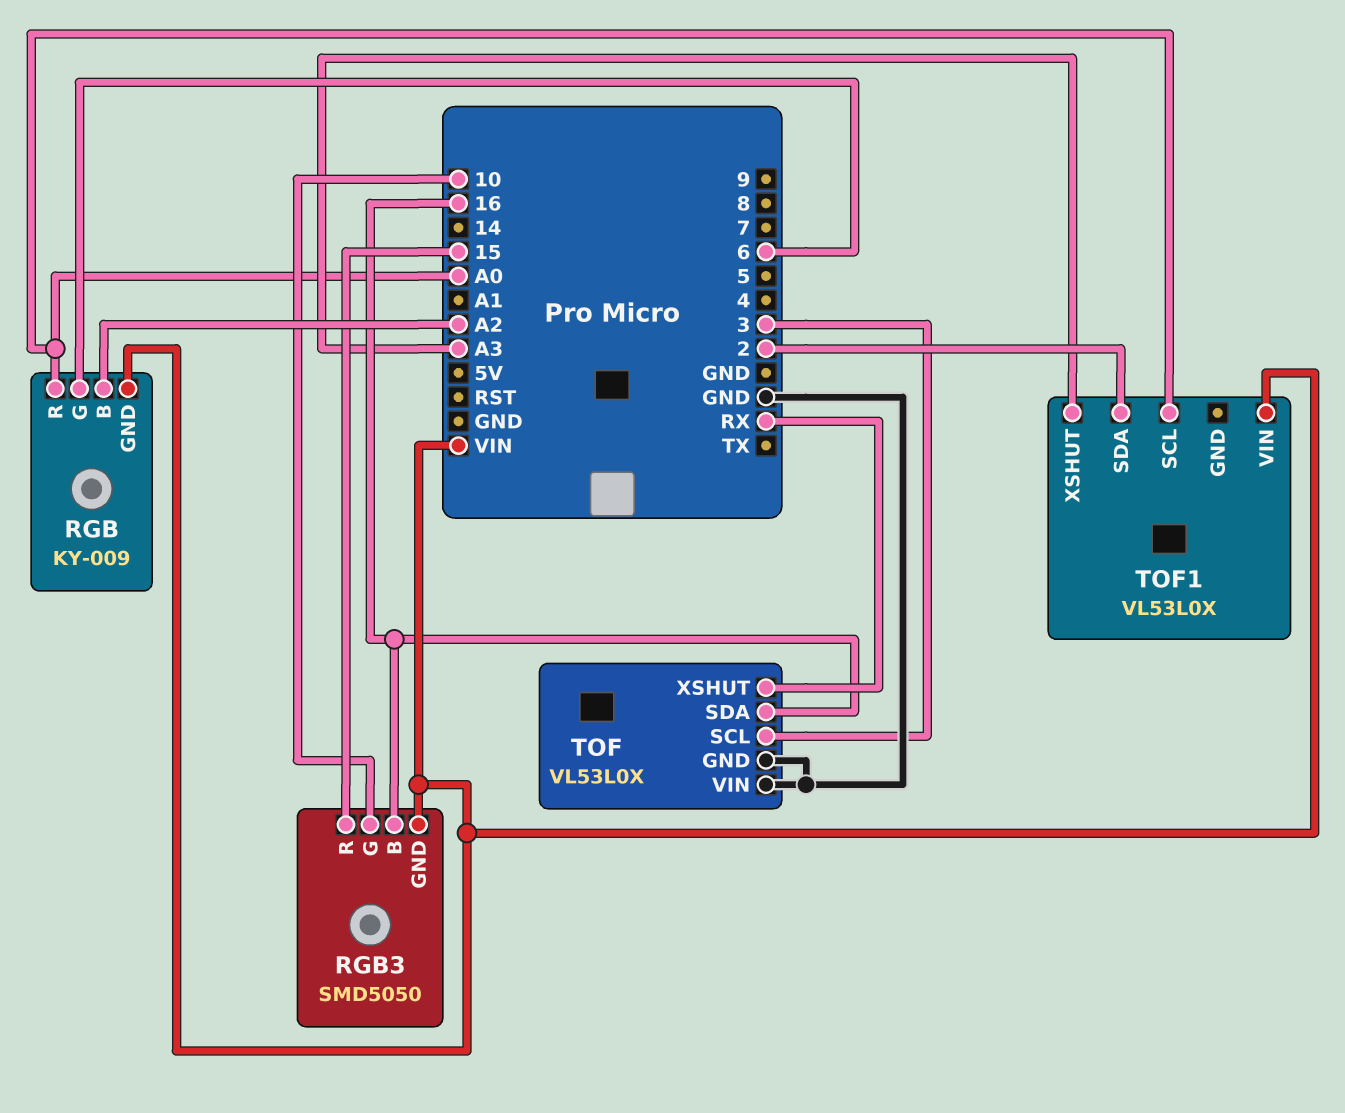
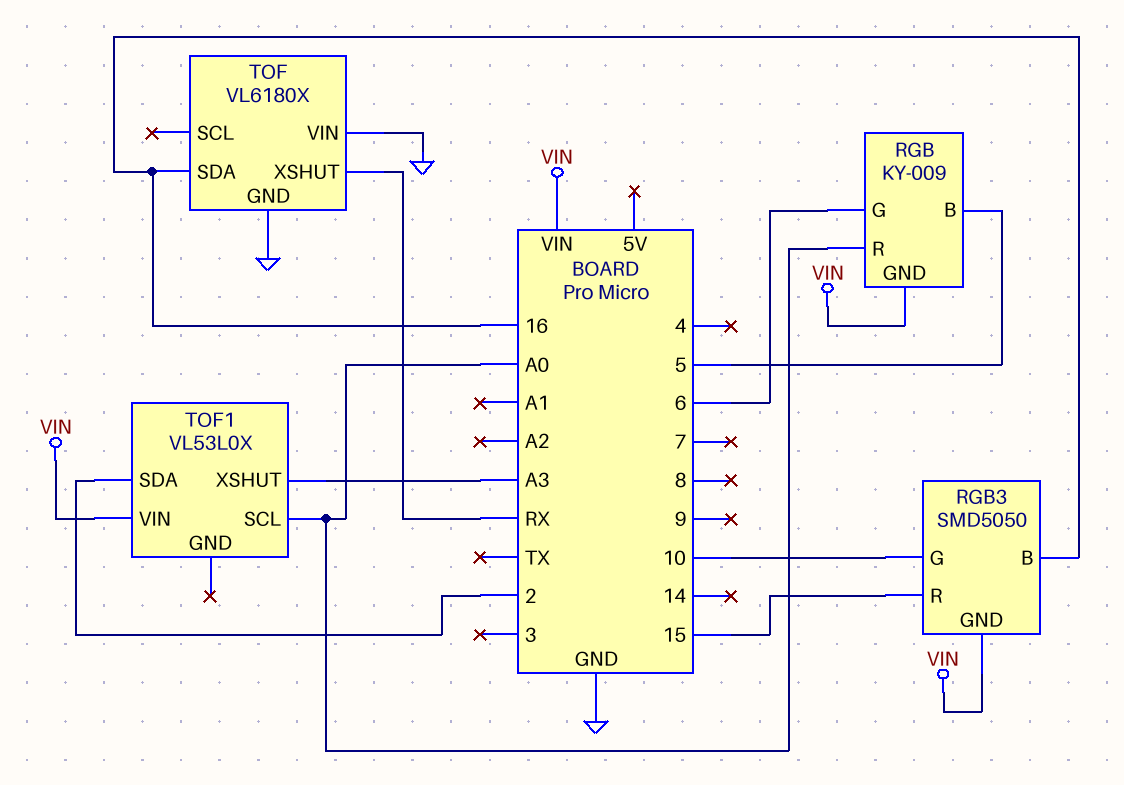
RGB pin B: A2 -> 5
TOF: VL53L0X -> VL6180X
TOF pin SCL: 3 -> none

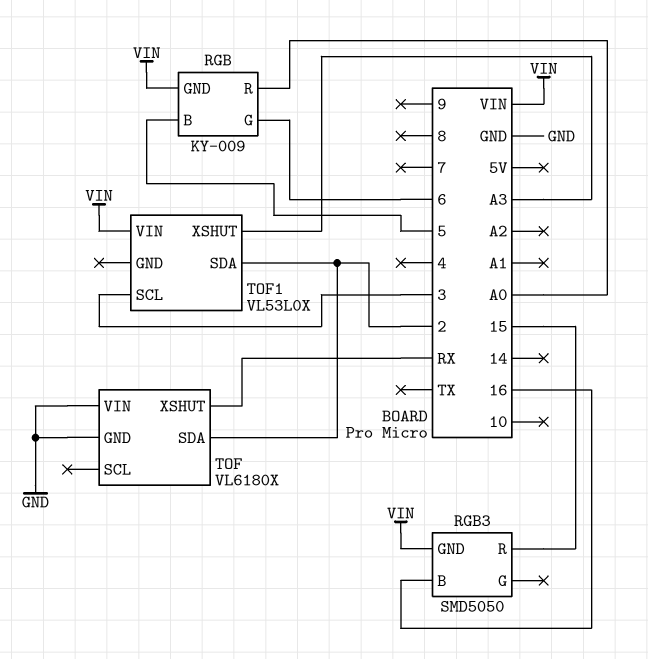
RGB3 pin G: 10 -> none
TOF pin SDA: 16 -> 2
TOF1 pin SCL: A0 -> 3

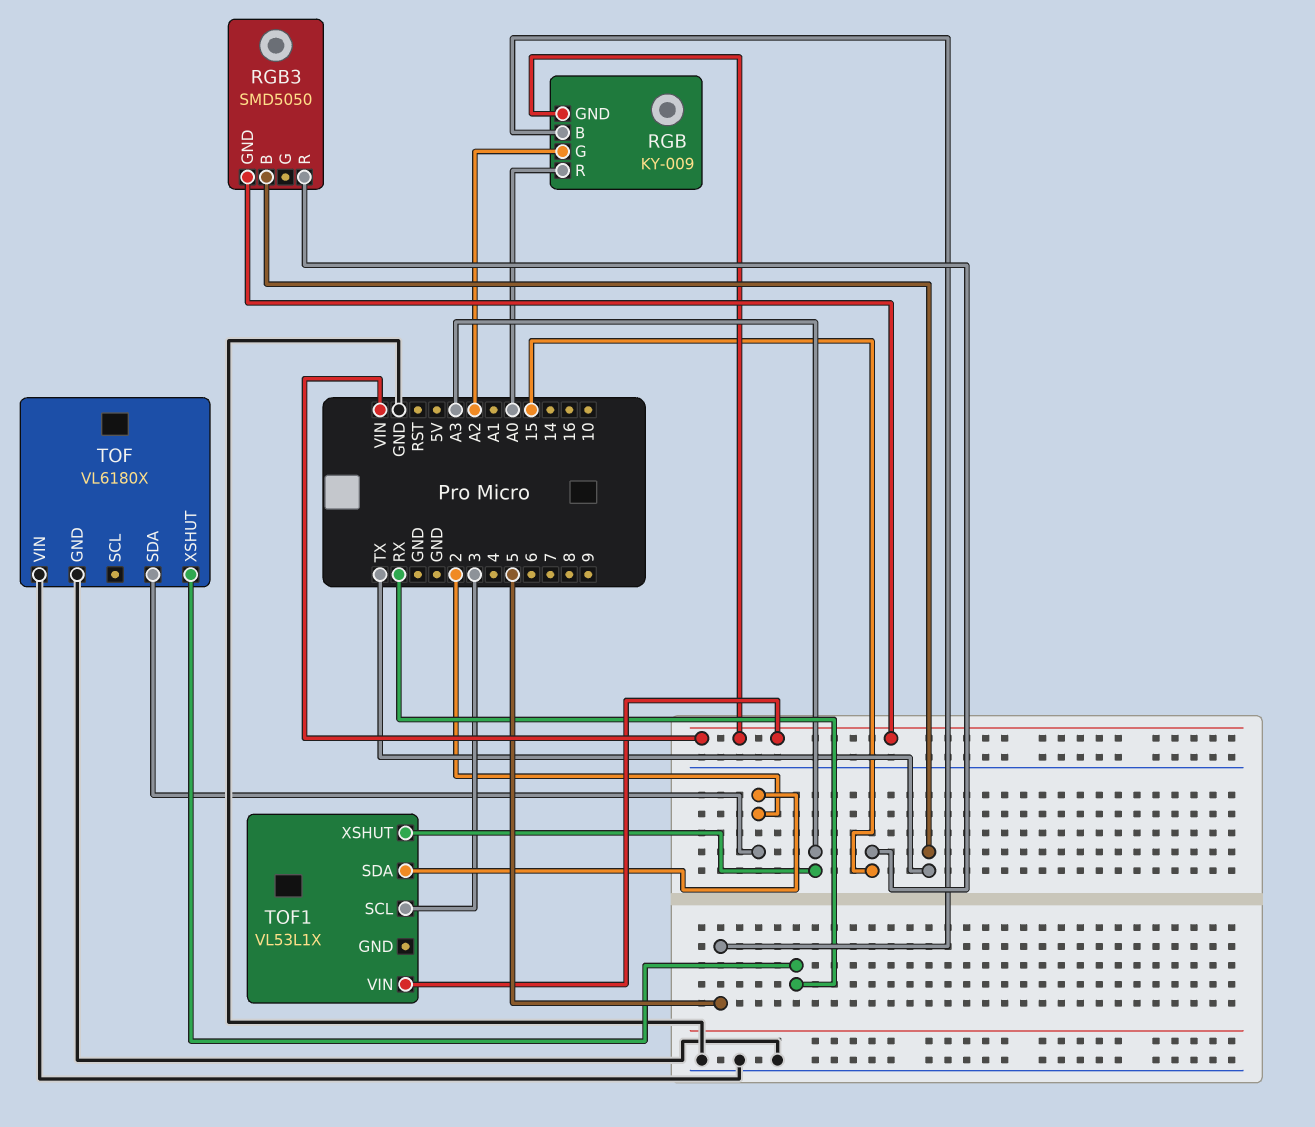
RGB pin G: 6 -> A2
RGB3 pin B: 16 -> TX
TOF1: VL53L0X -> VL53L1X

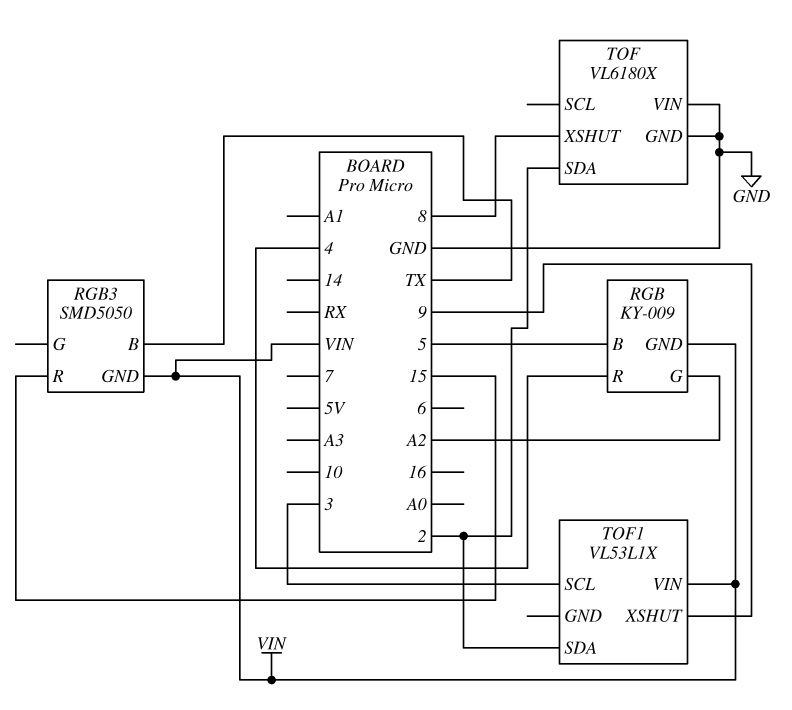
RGB pin R: A0 -> 4
TOF pin XSHUT: RX -> 8
TOF1 pin XSHUT: A3 -> 9

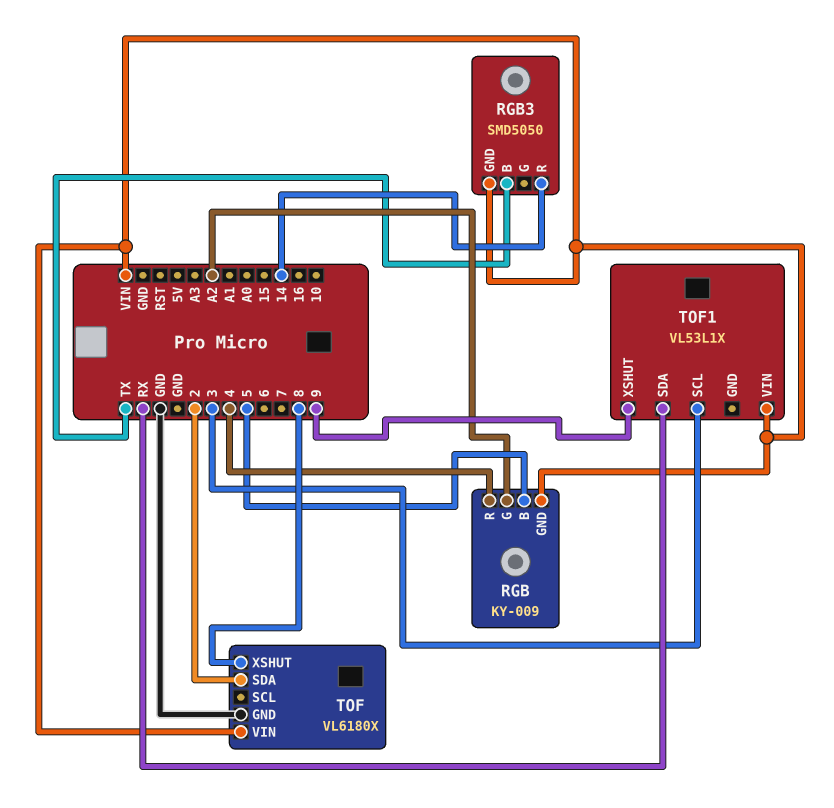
RGB3 pin R: 15 -> 14
TOF pin VIN: GND -> VIN
TOF1 pin SDA: 2 -> RX

